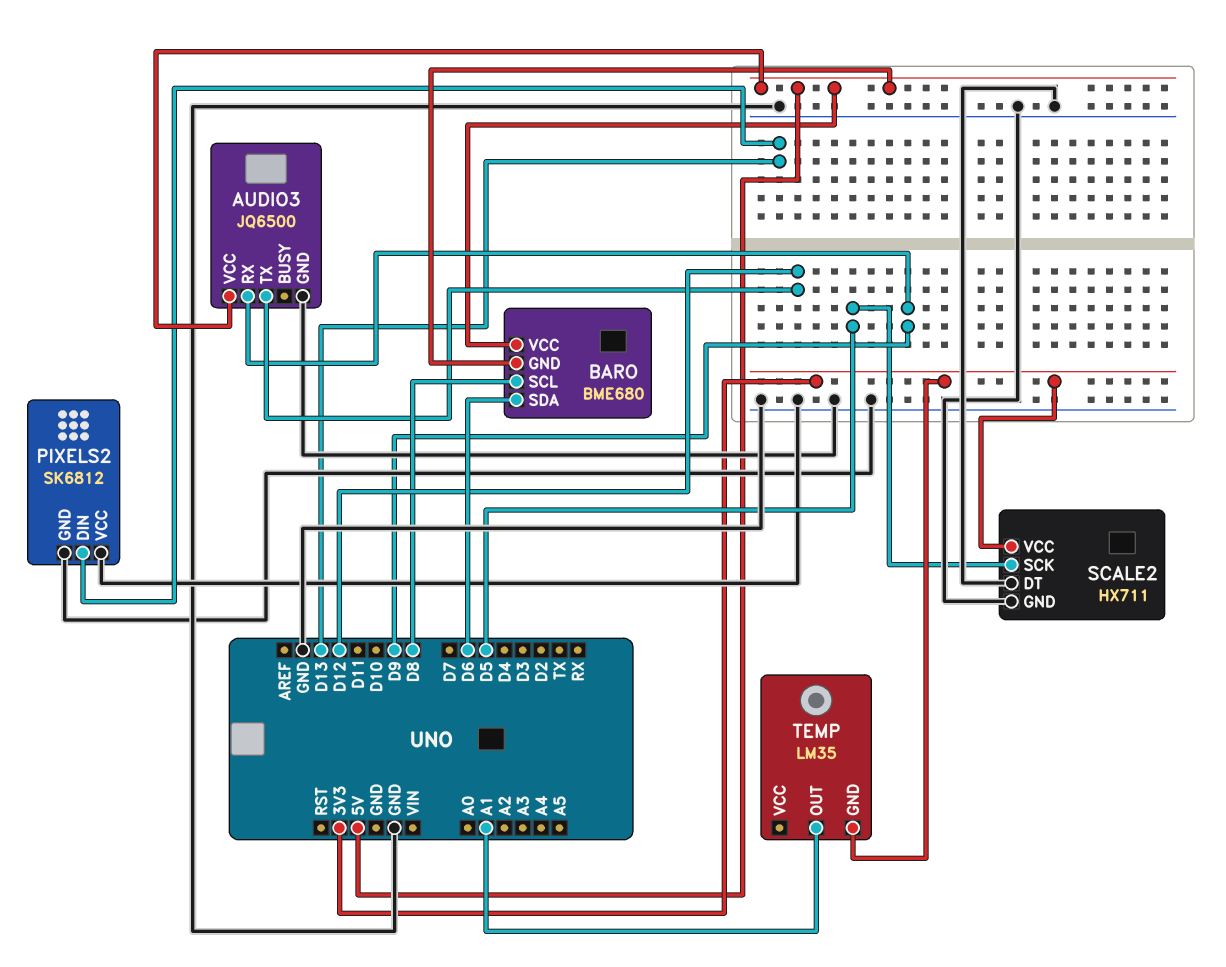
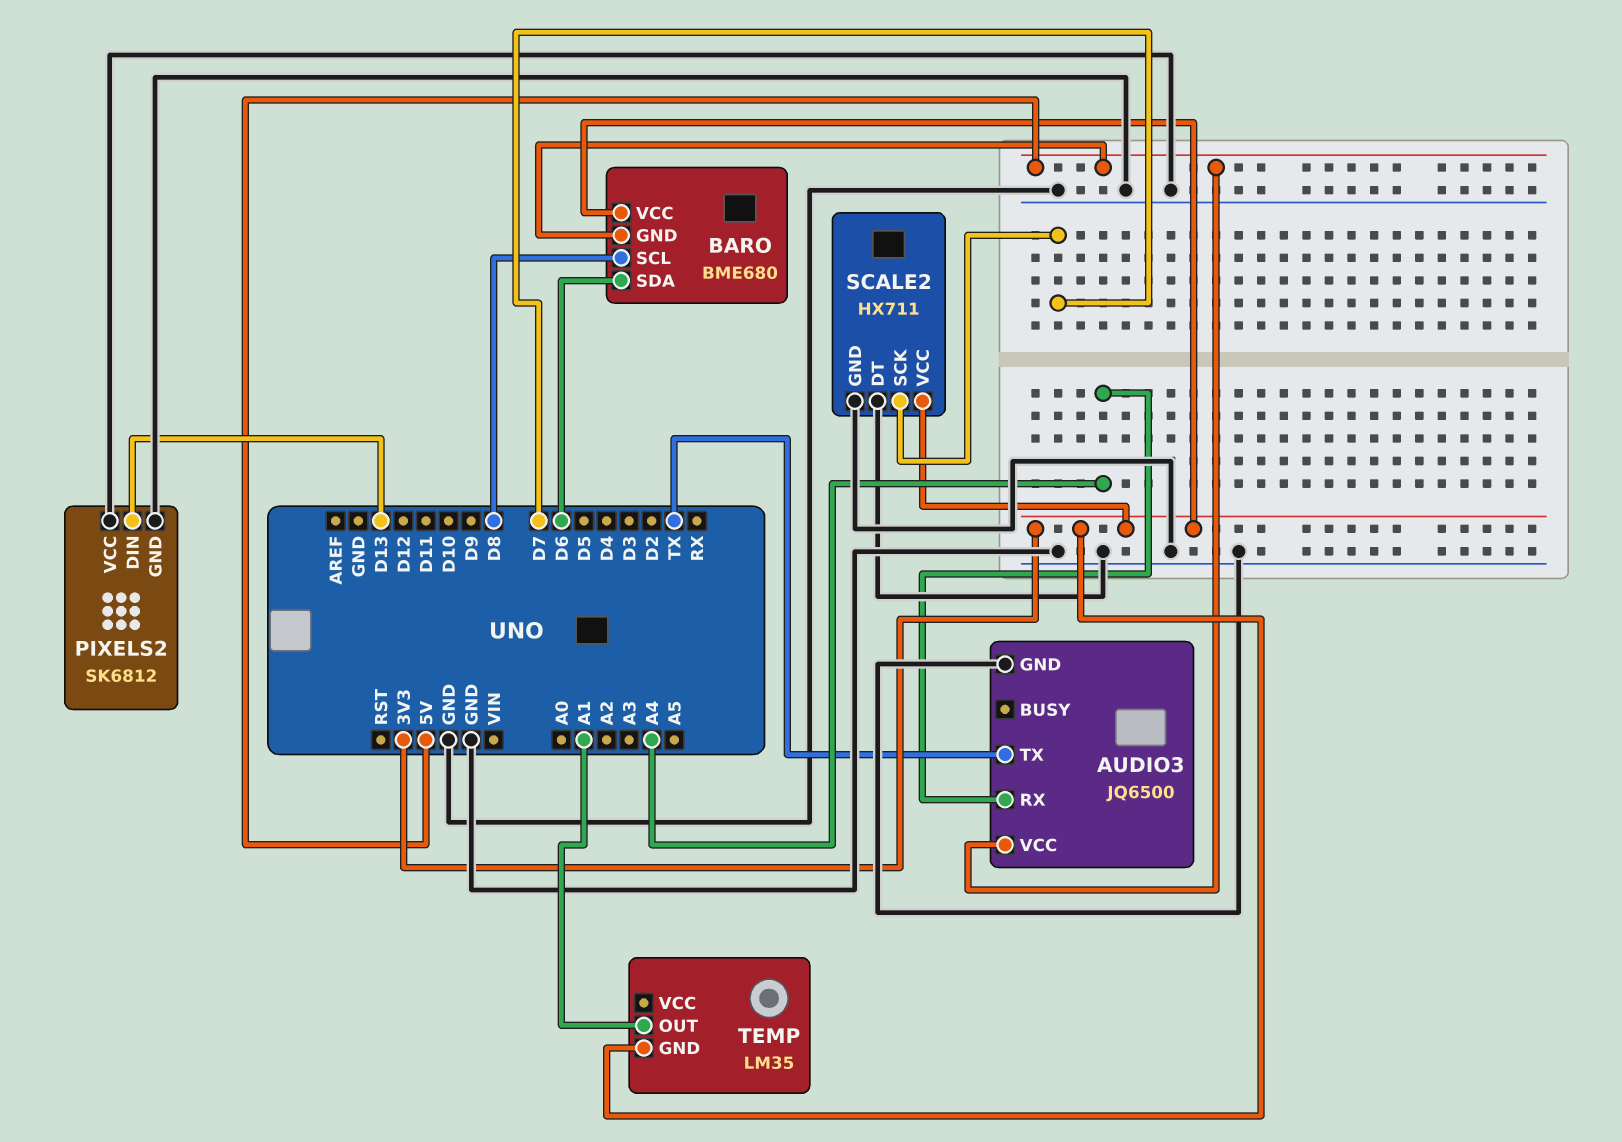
AUDIO3 pin RX: D9 -> A4
AUDIO3 pin TX: D12 -> TX
BARO pin VCC: 5V -> 3V3
SCALE2 pin SCK: D5 -> D7

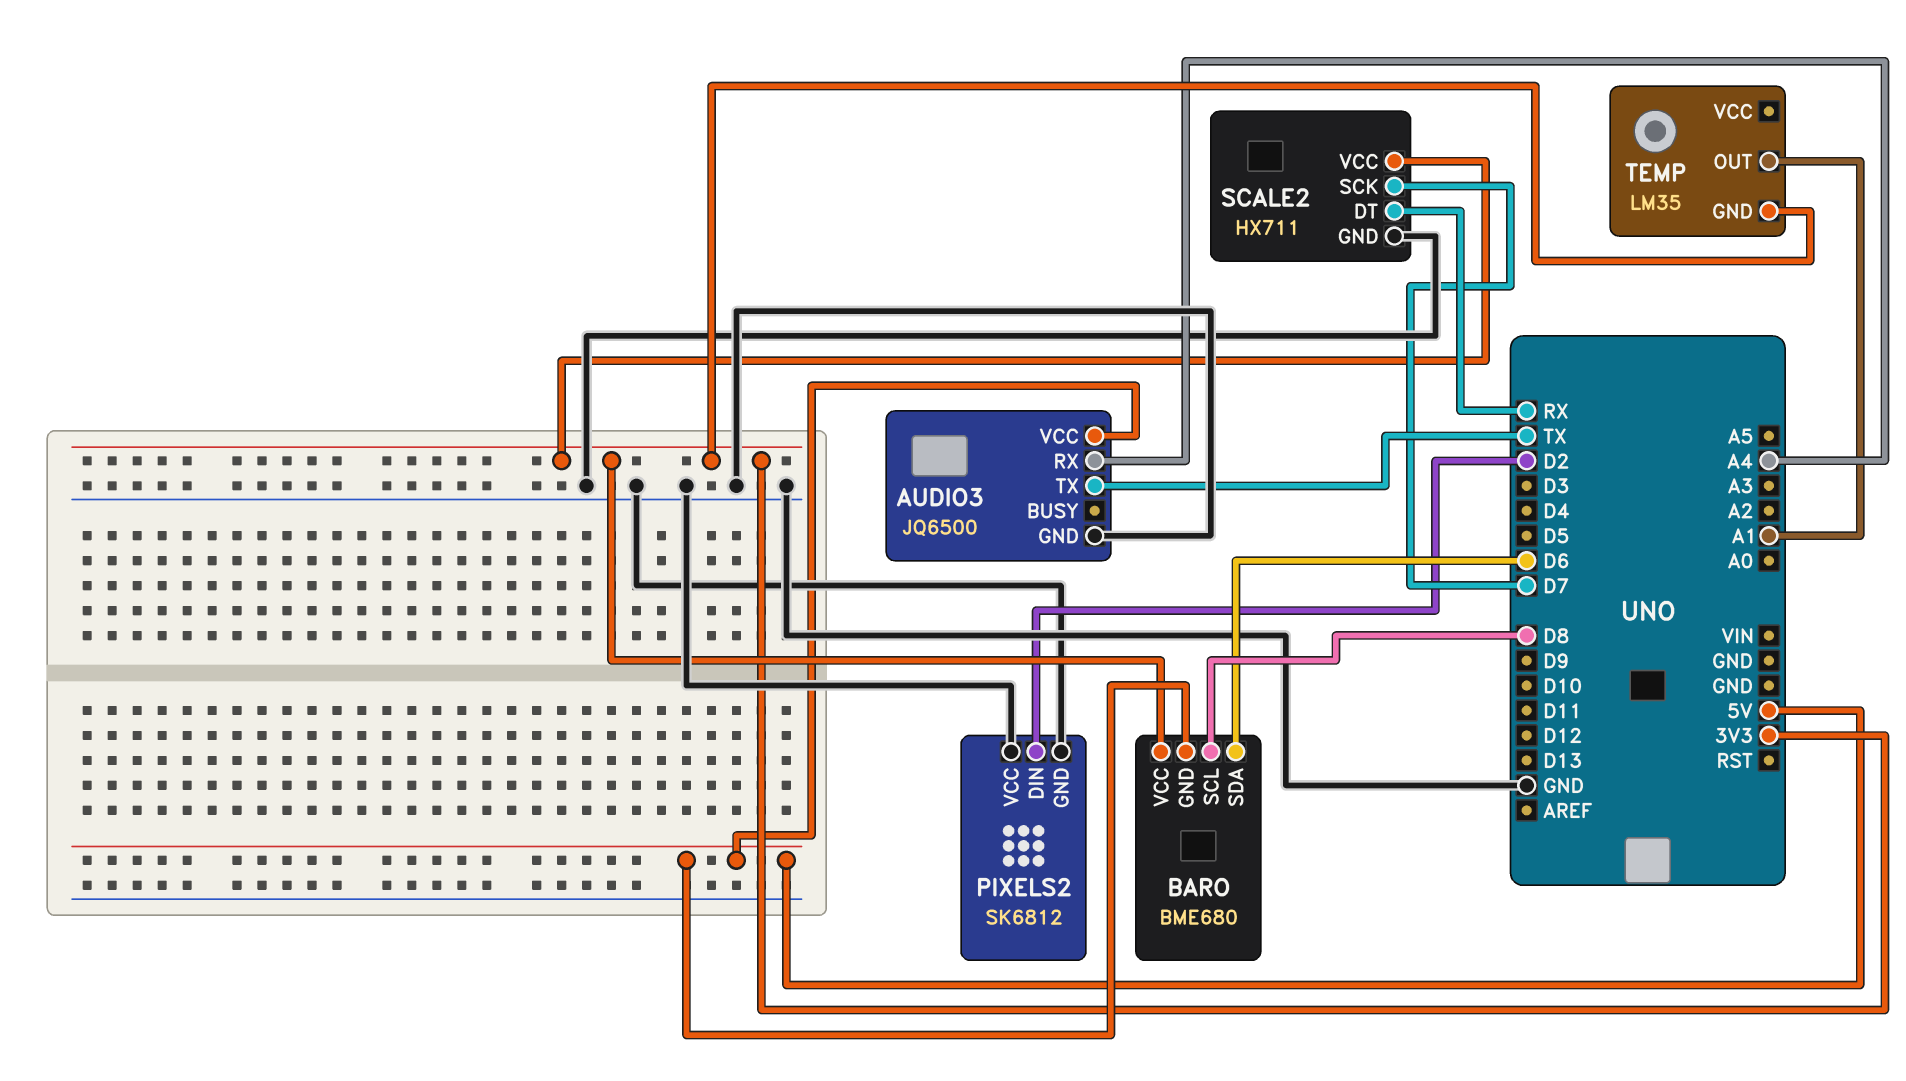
PIXELS2 pin DIN: D13 -> D2
SCALE2 pin DT: GND -> RX

